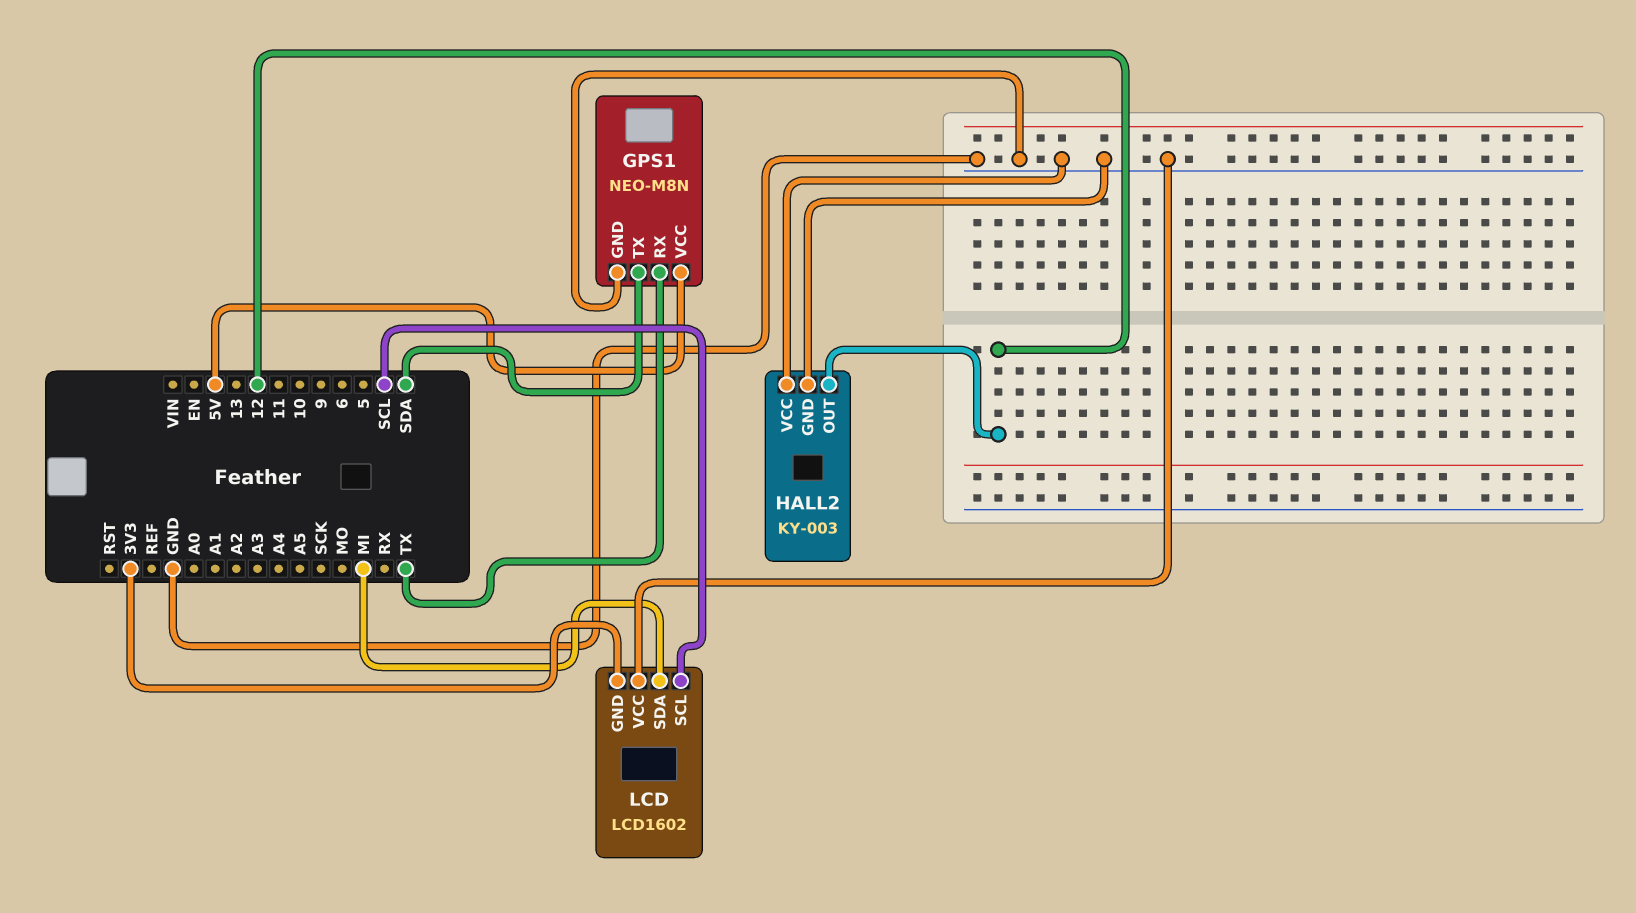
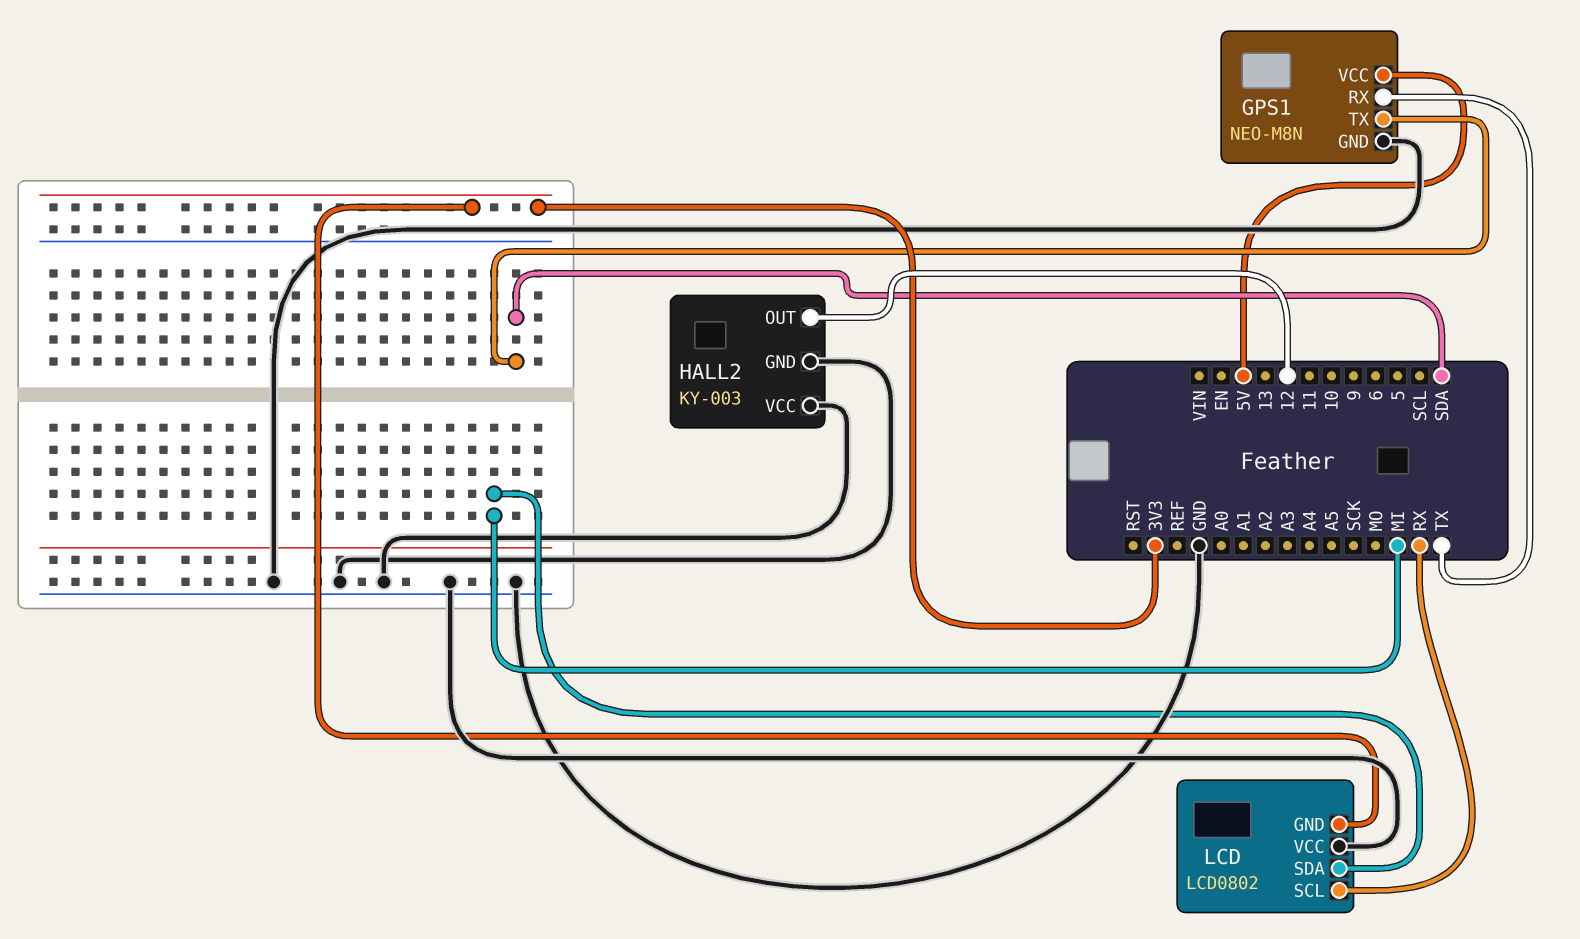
LCD: LCD1602 -> LCD0802
LCD pin SCL: SCL -> RX

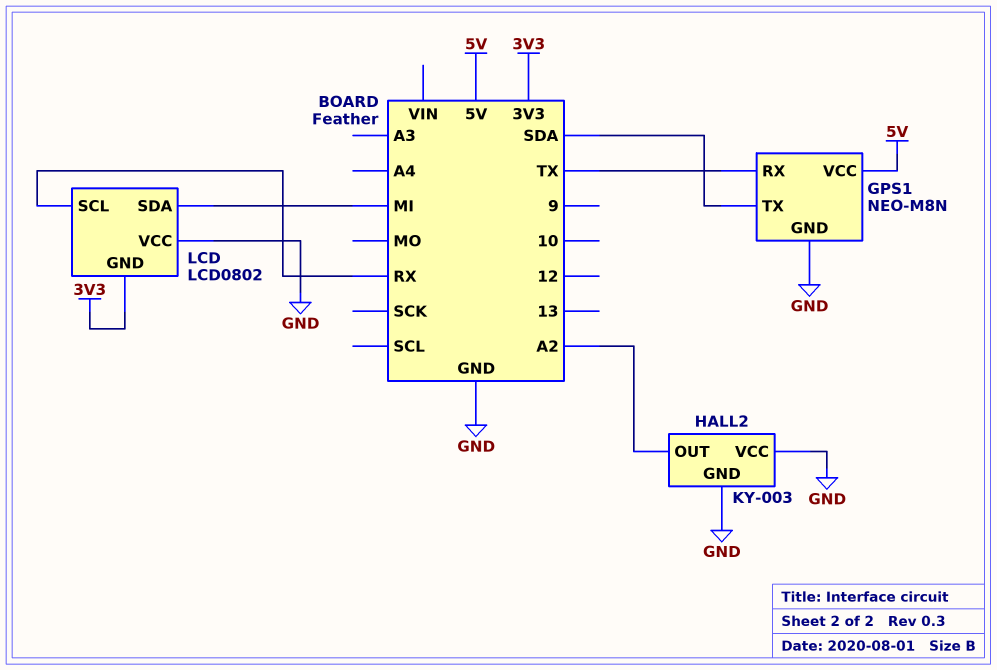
HALL2 pin OUT: 12 -> A2

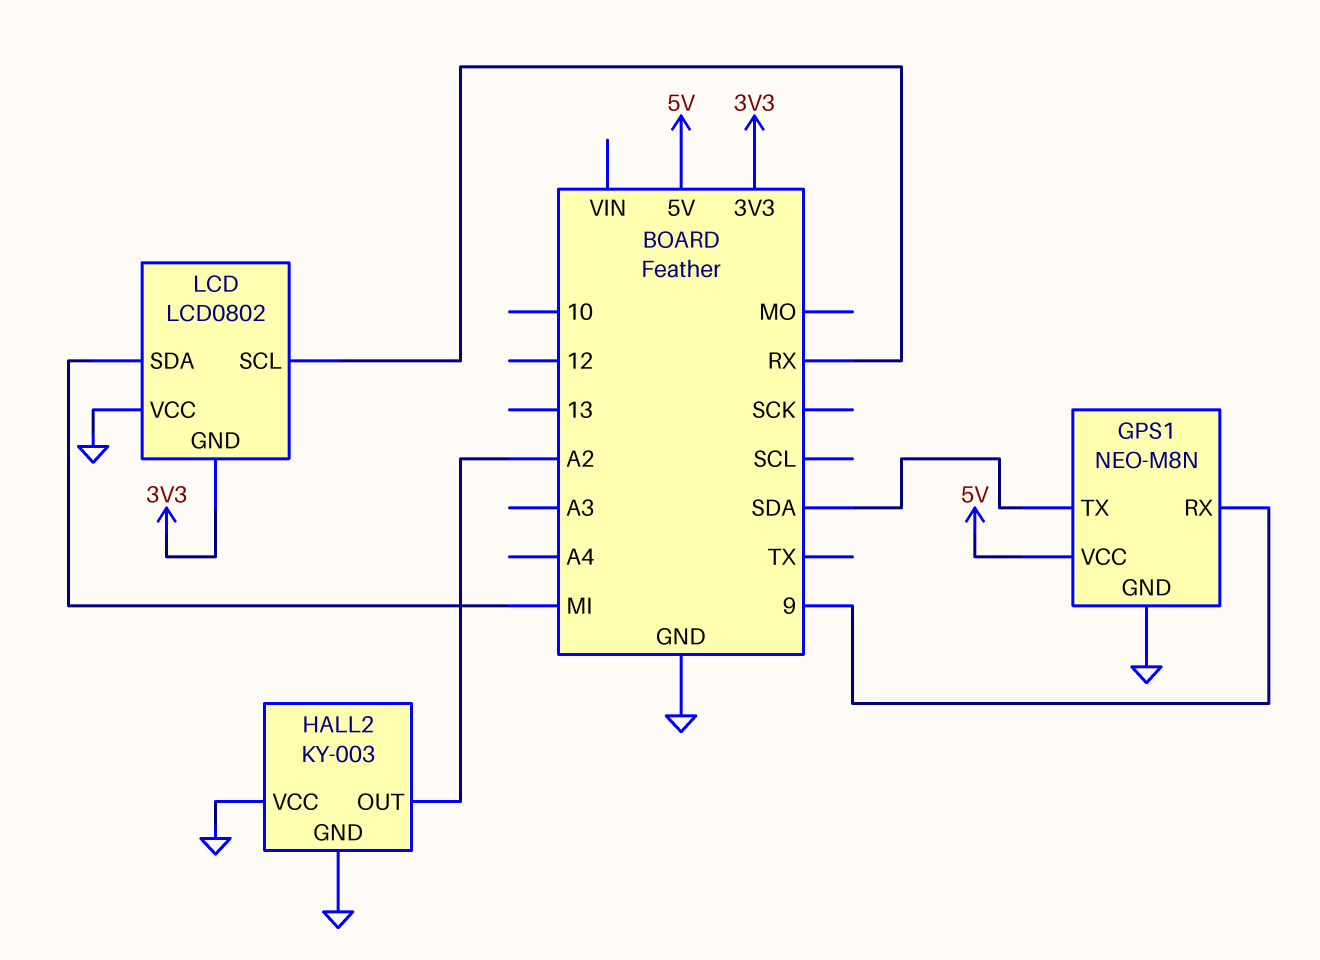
GPS1 pin RX: TX -> 9

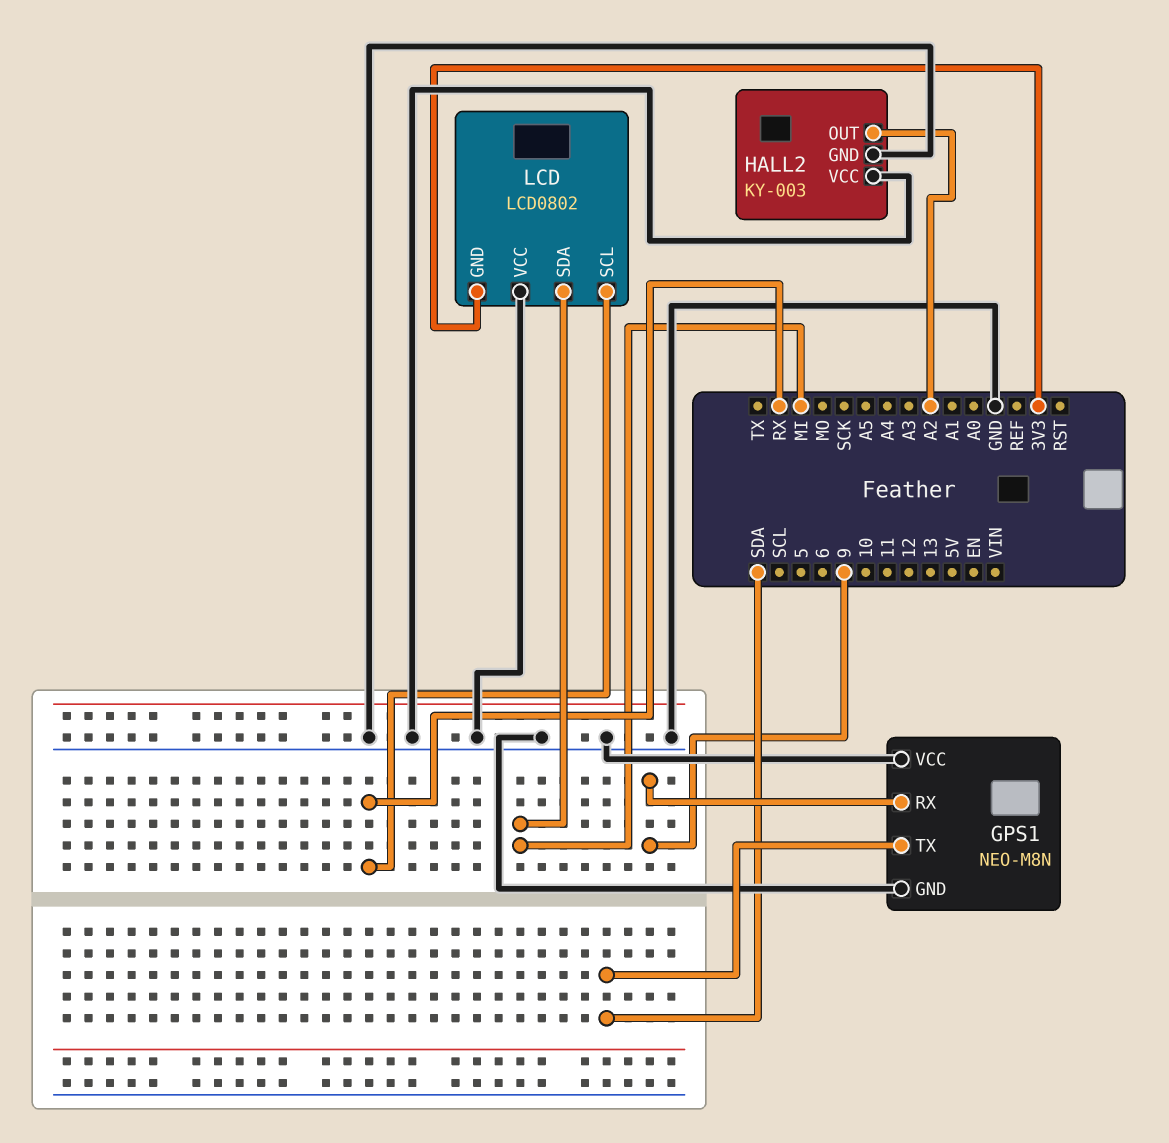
GPS1 pin VCC: 5V -> GND

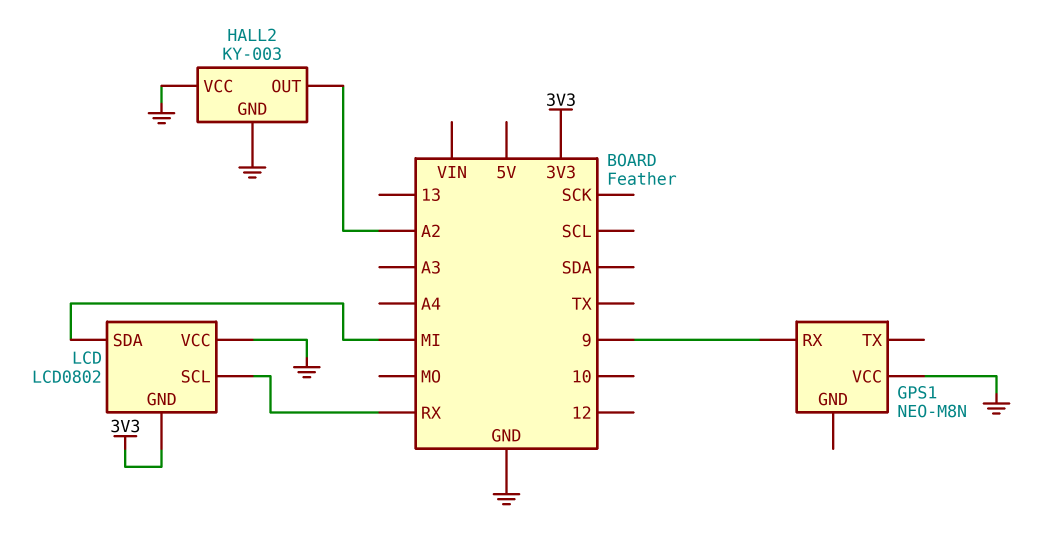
GPS1 pin GND: GND -> none
GPS1 pin TX: SDA -> none

